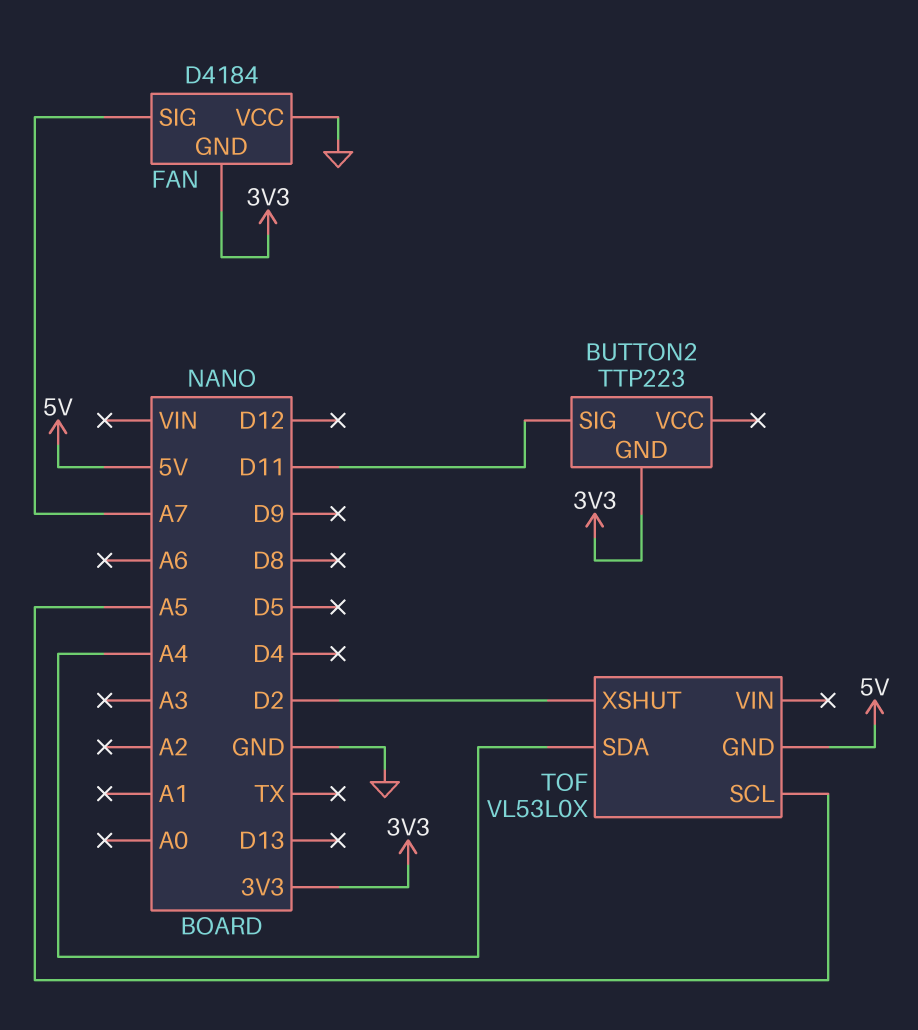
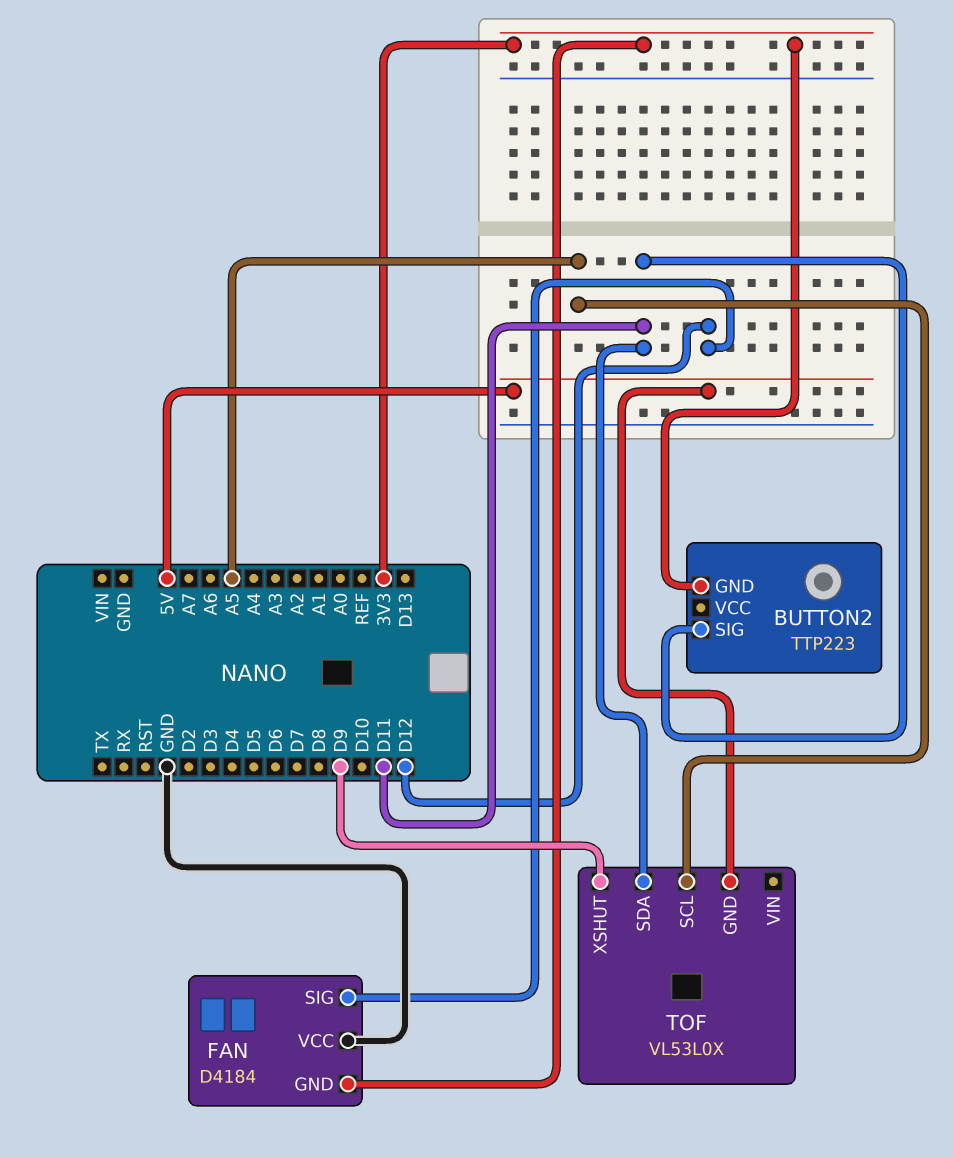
FAN pin SIG: A7 -> D12
TOF pin SDA: A4 -> D11
TOF pin XSHUT: D2 -> D9

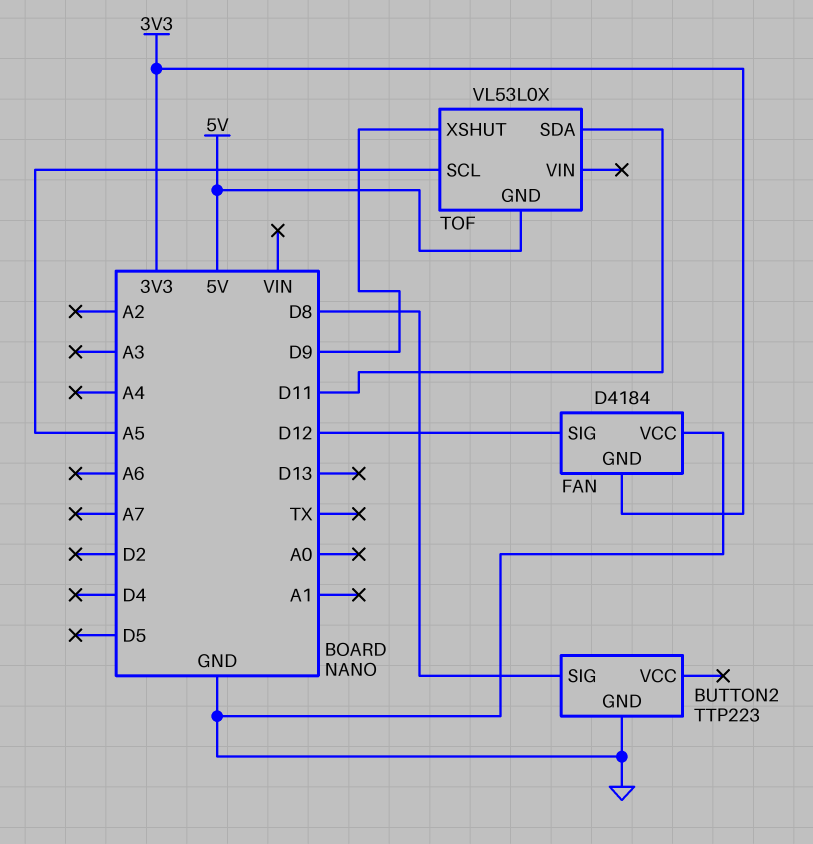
BUTTON2 pin GND: 3V3 -> GND
BUTTON2 pin SIG: D11 -> D8

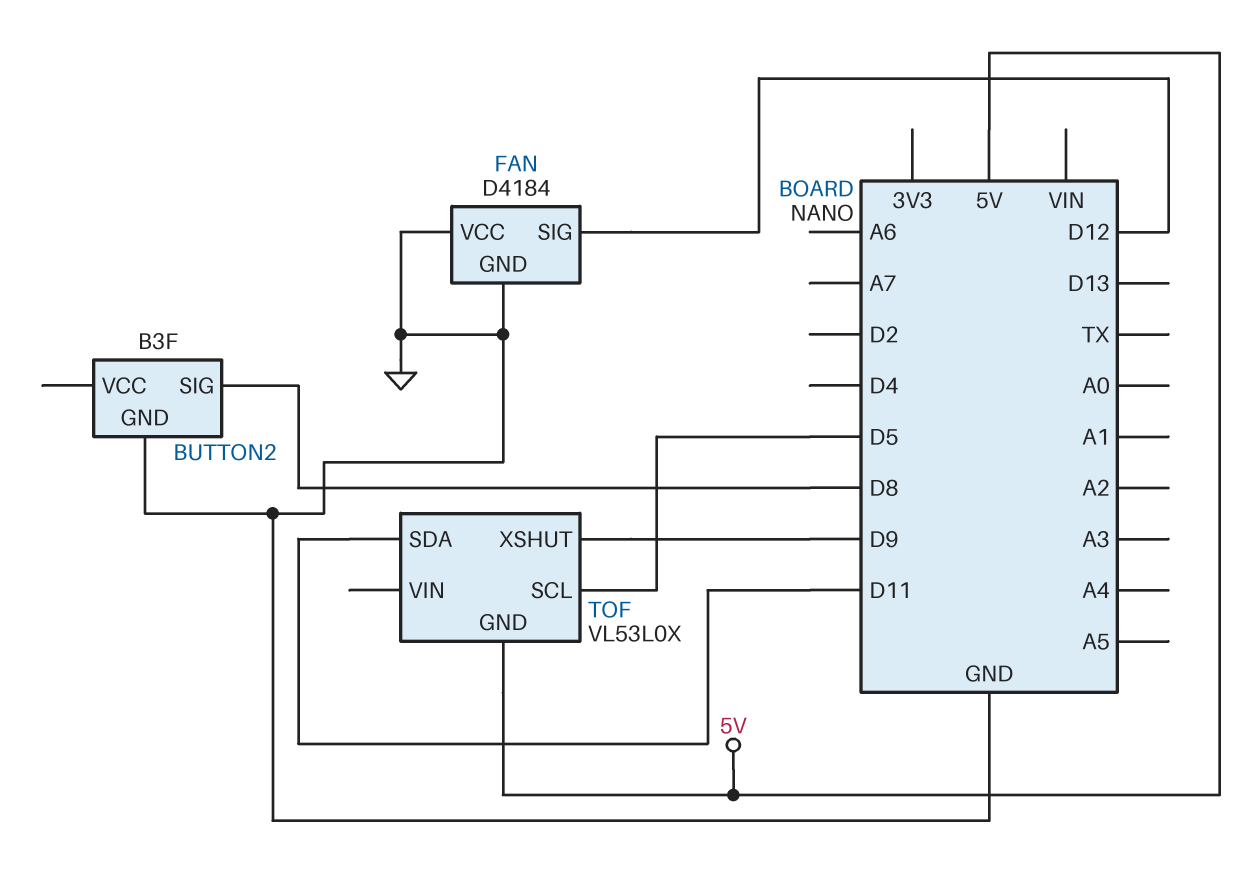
BUTTON2: TTP223 -> B3F
FAN pin GND: 3V3 -> GND
TOF pin SCL: A5 -> D5

